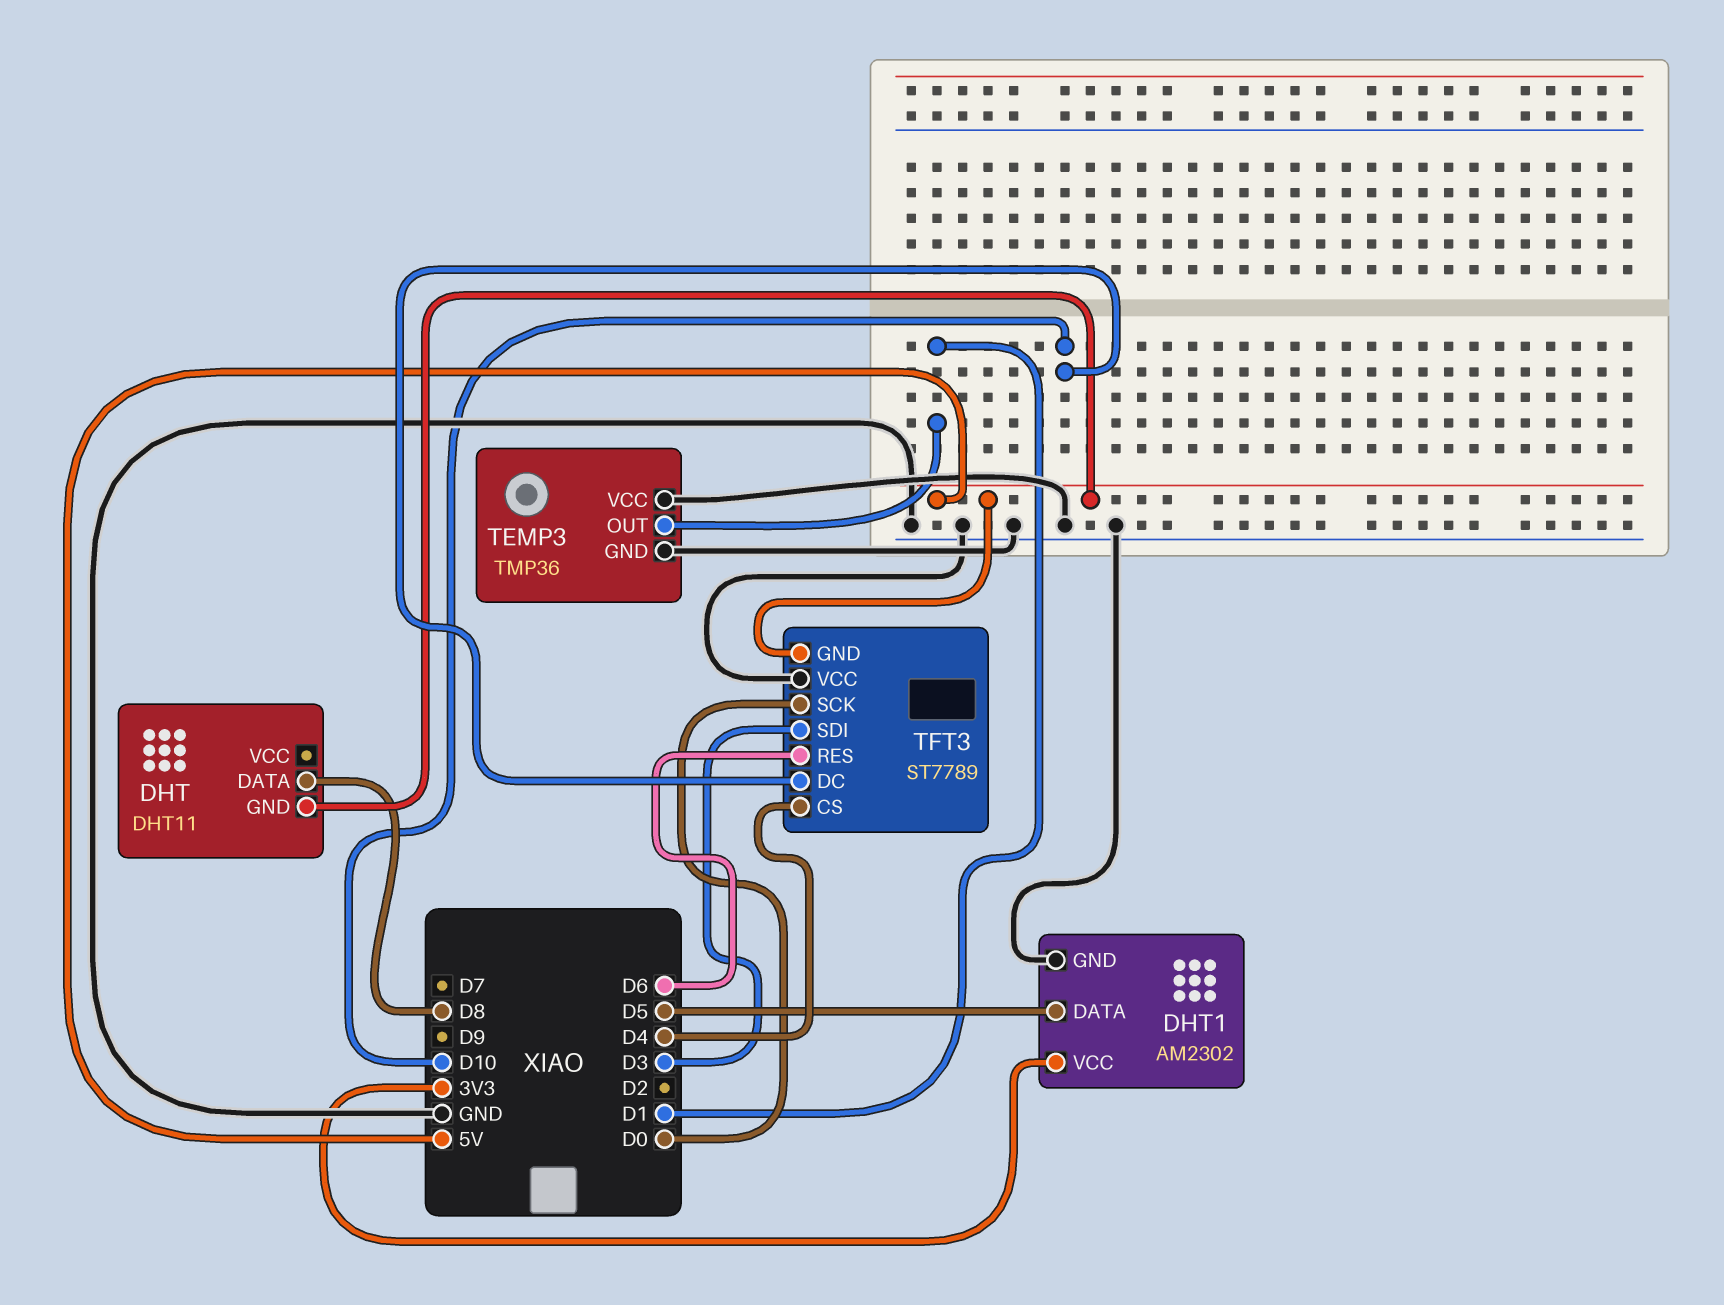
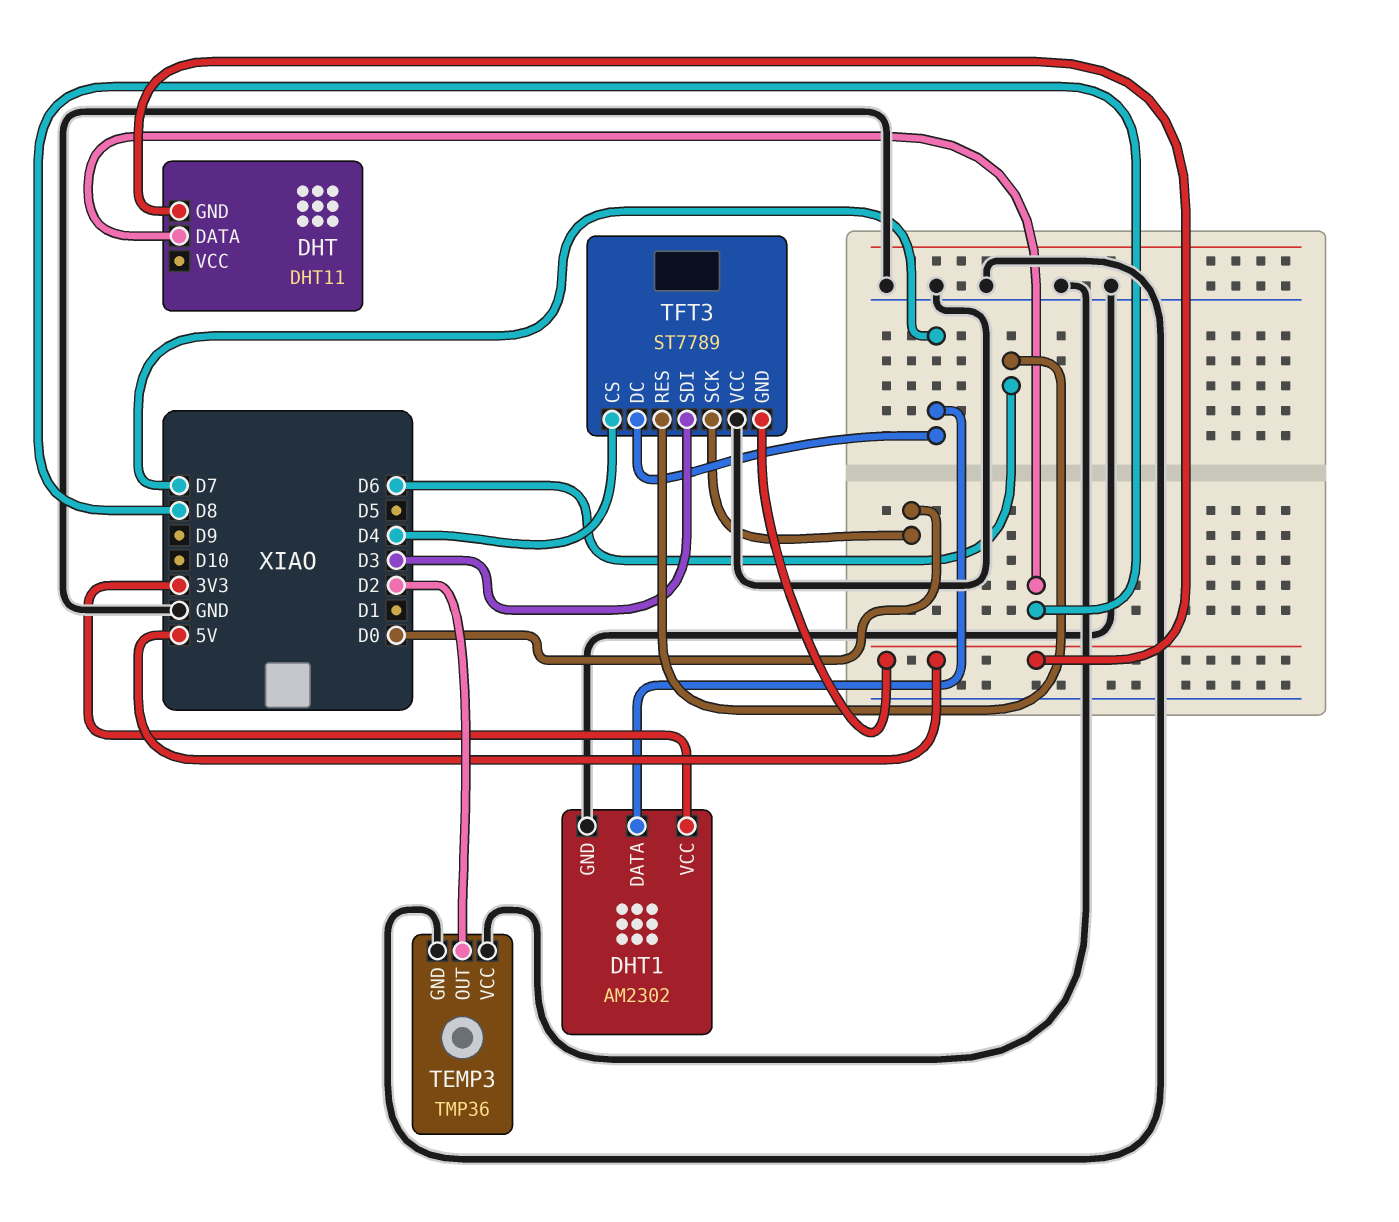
DHT1 pin DATA: D5 -> D7
TEMP3 pin OUT: D1 -> D2
TFT3 pin DC: D10 -> D7

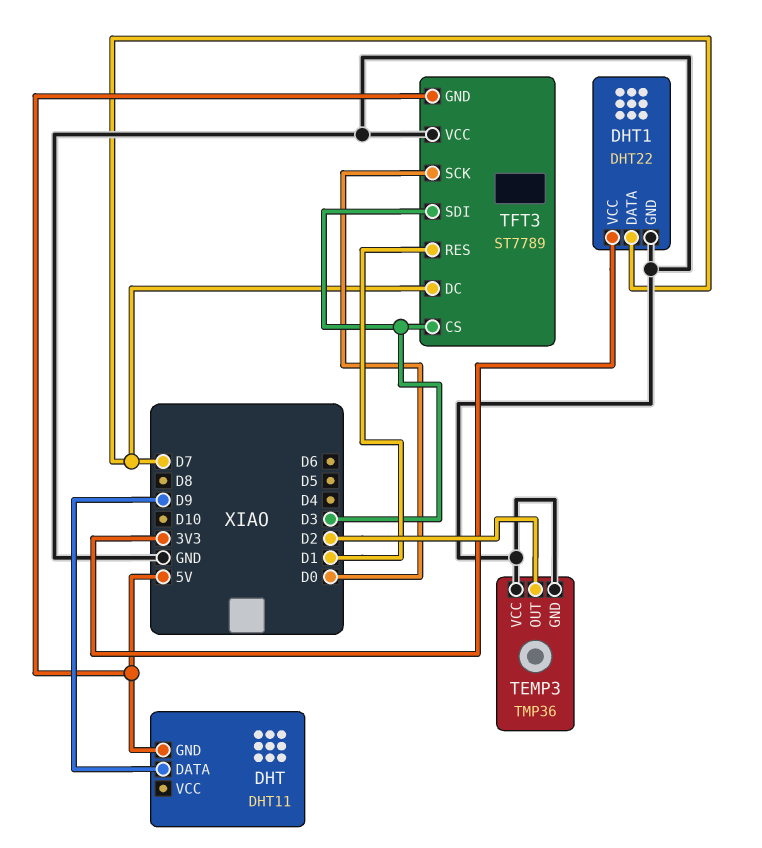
DHT pin DATA: D8 -> D9
DHT1: AM2302 -> DHT22
TFT3 pin CS: D4 -> D3
TFT3 pin RES: D6 -> D1

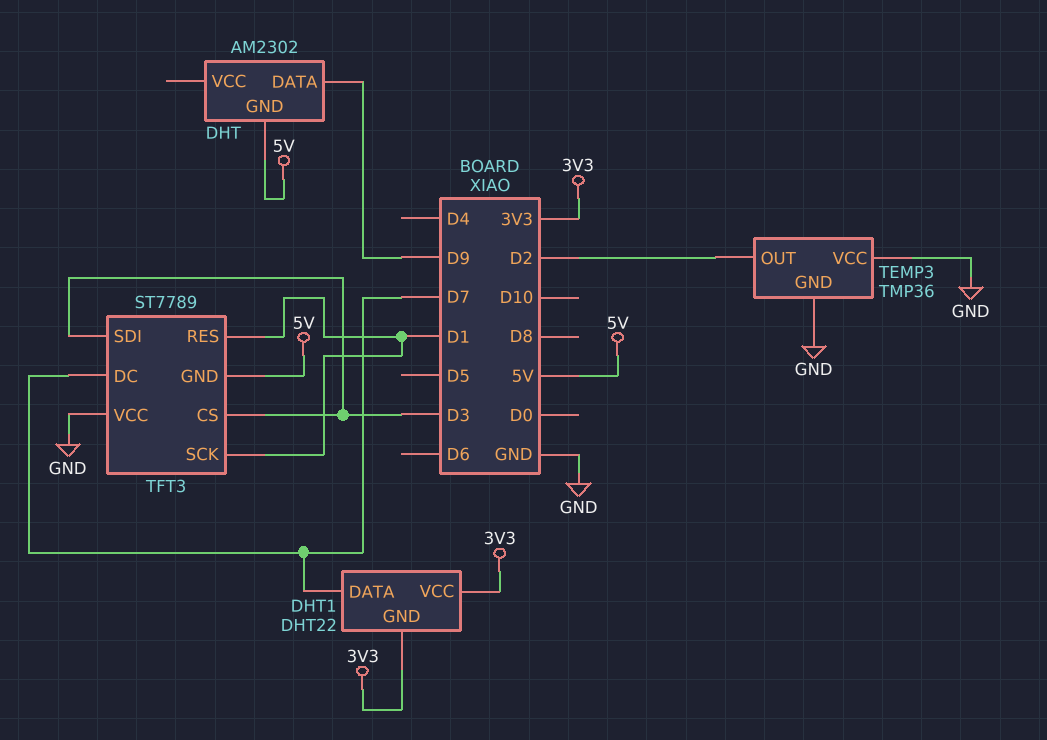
DHT: DHT11 -> AM2302
DHT1 pin GND: GND -> 3V3
TFT3 pin SCK: D0 -> D1

